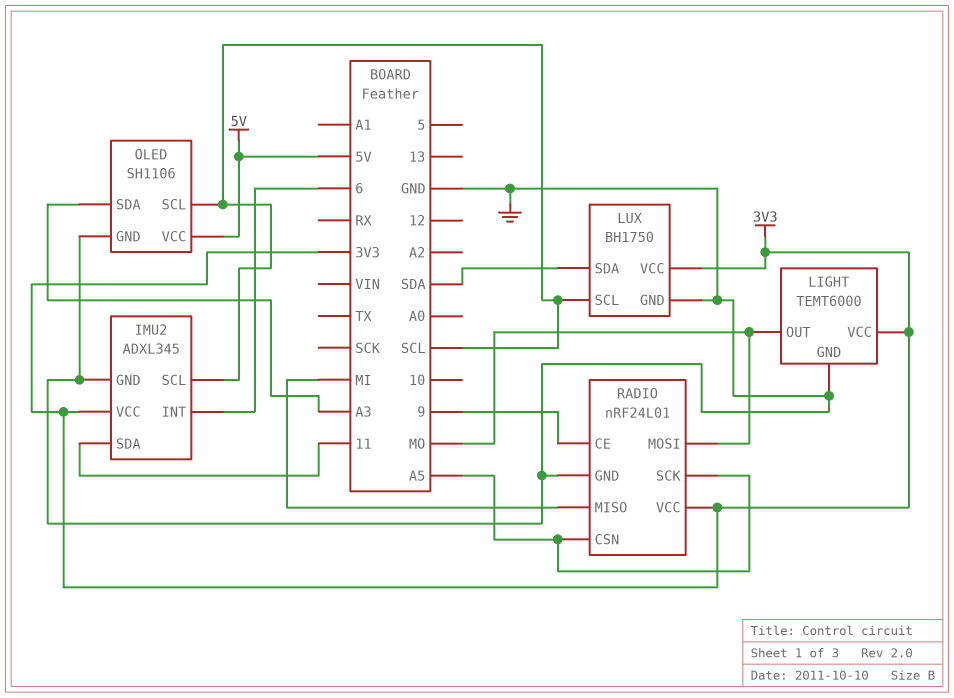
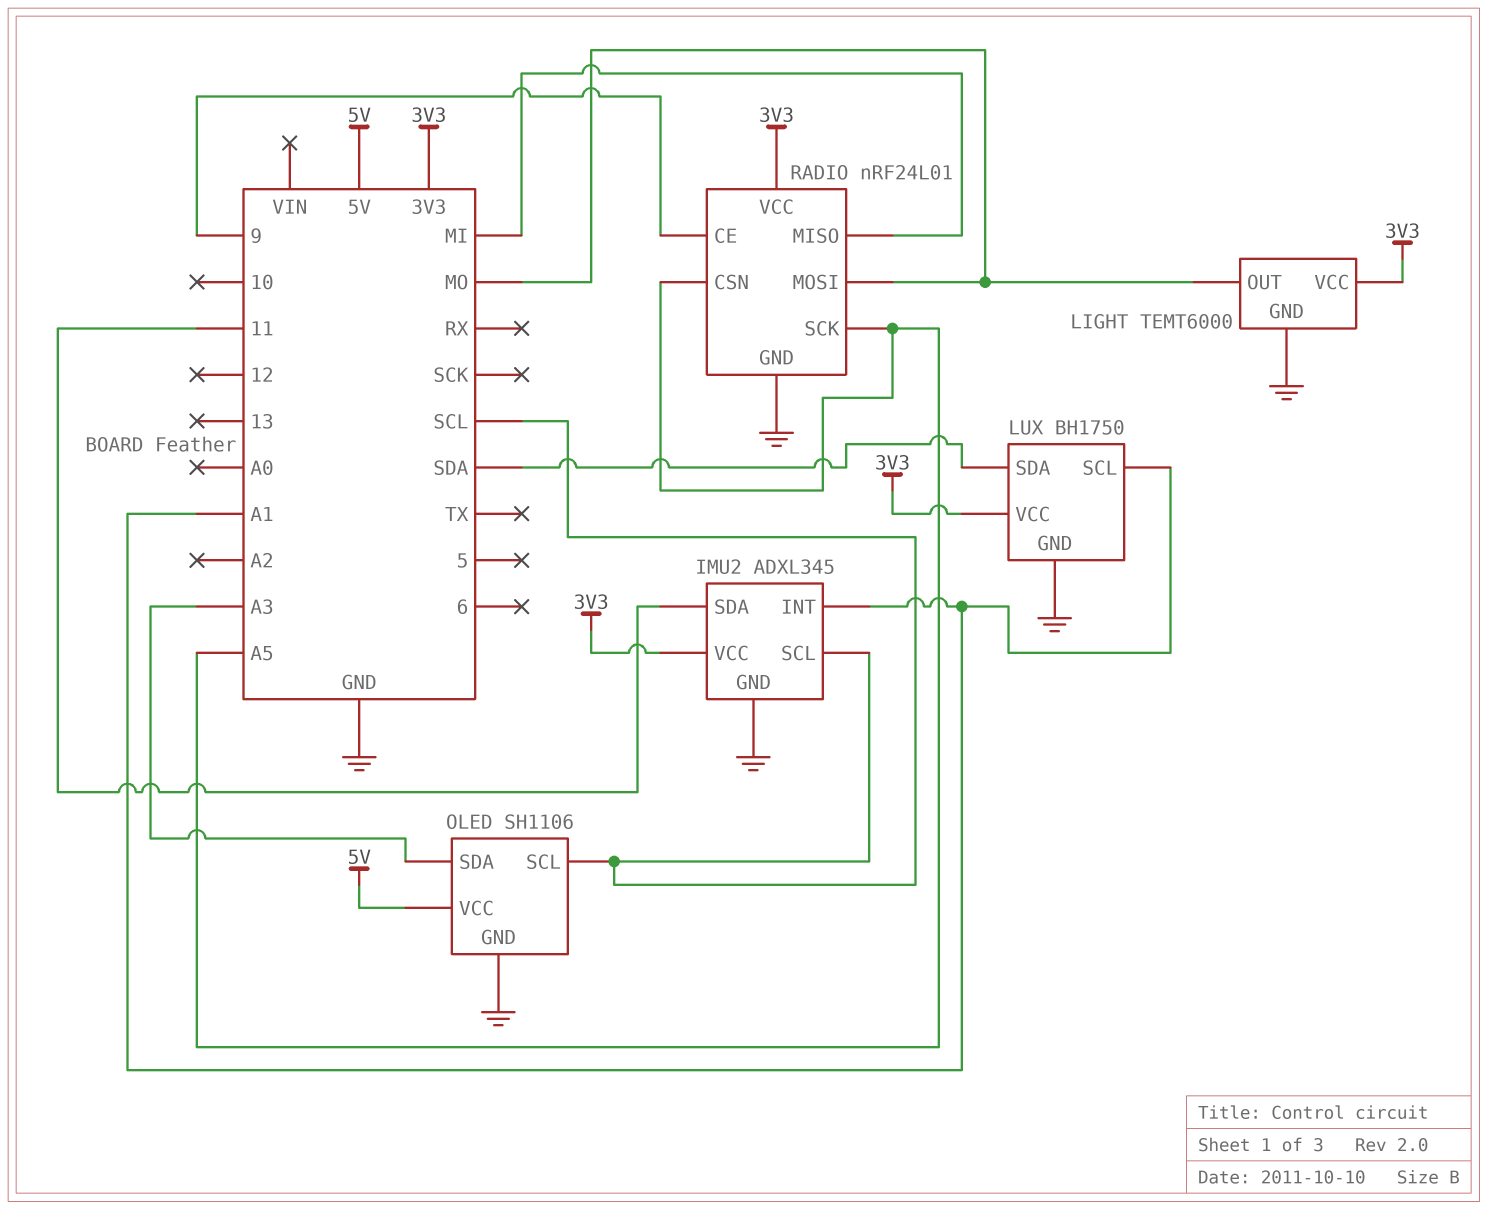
IMU2 pin INT: 6 -> A1
LUX pin SCL: SCL -> A1

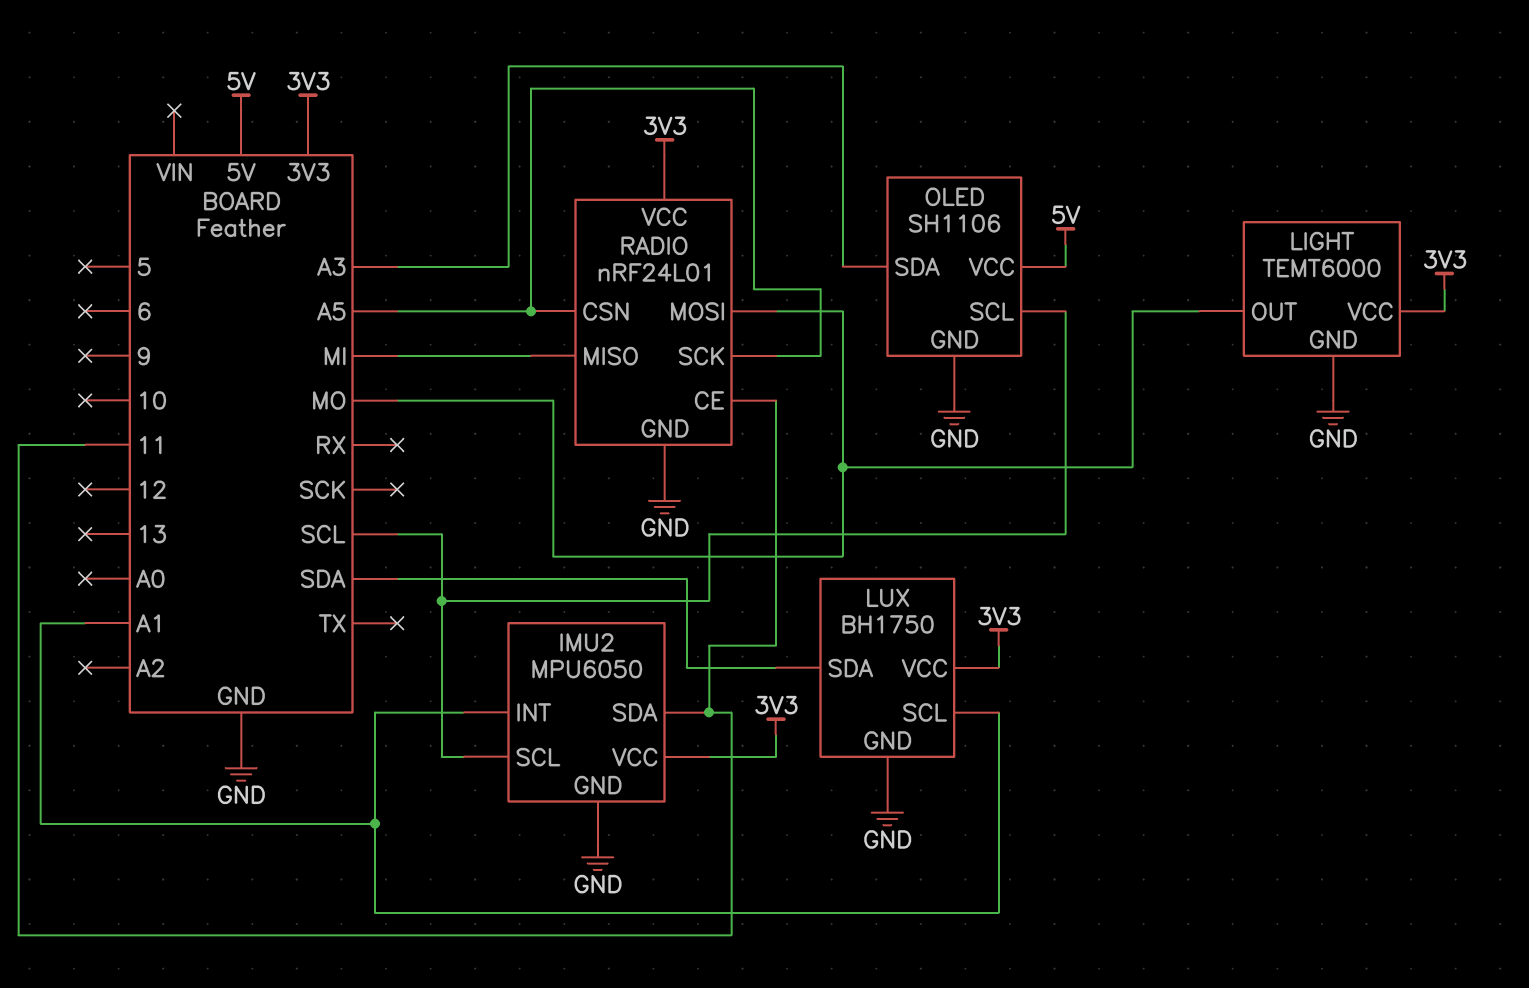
IMU2: ADXL345 -> MPU6050
RADIO pin CE: 9 -> 11

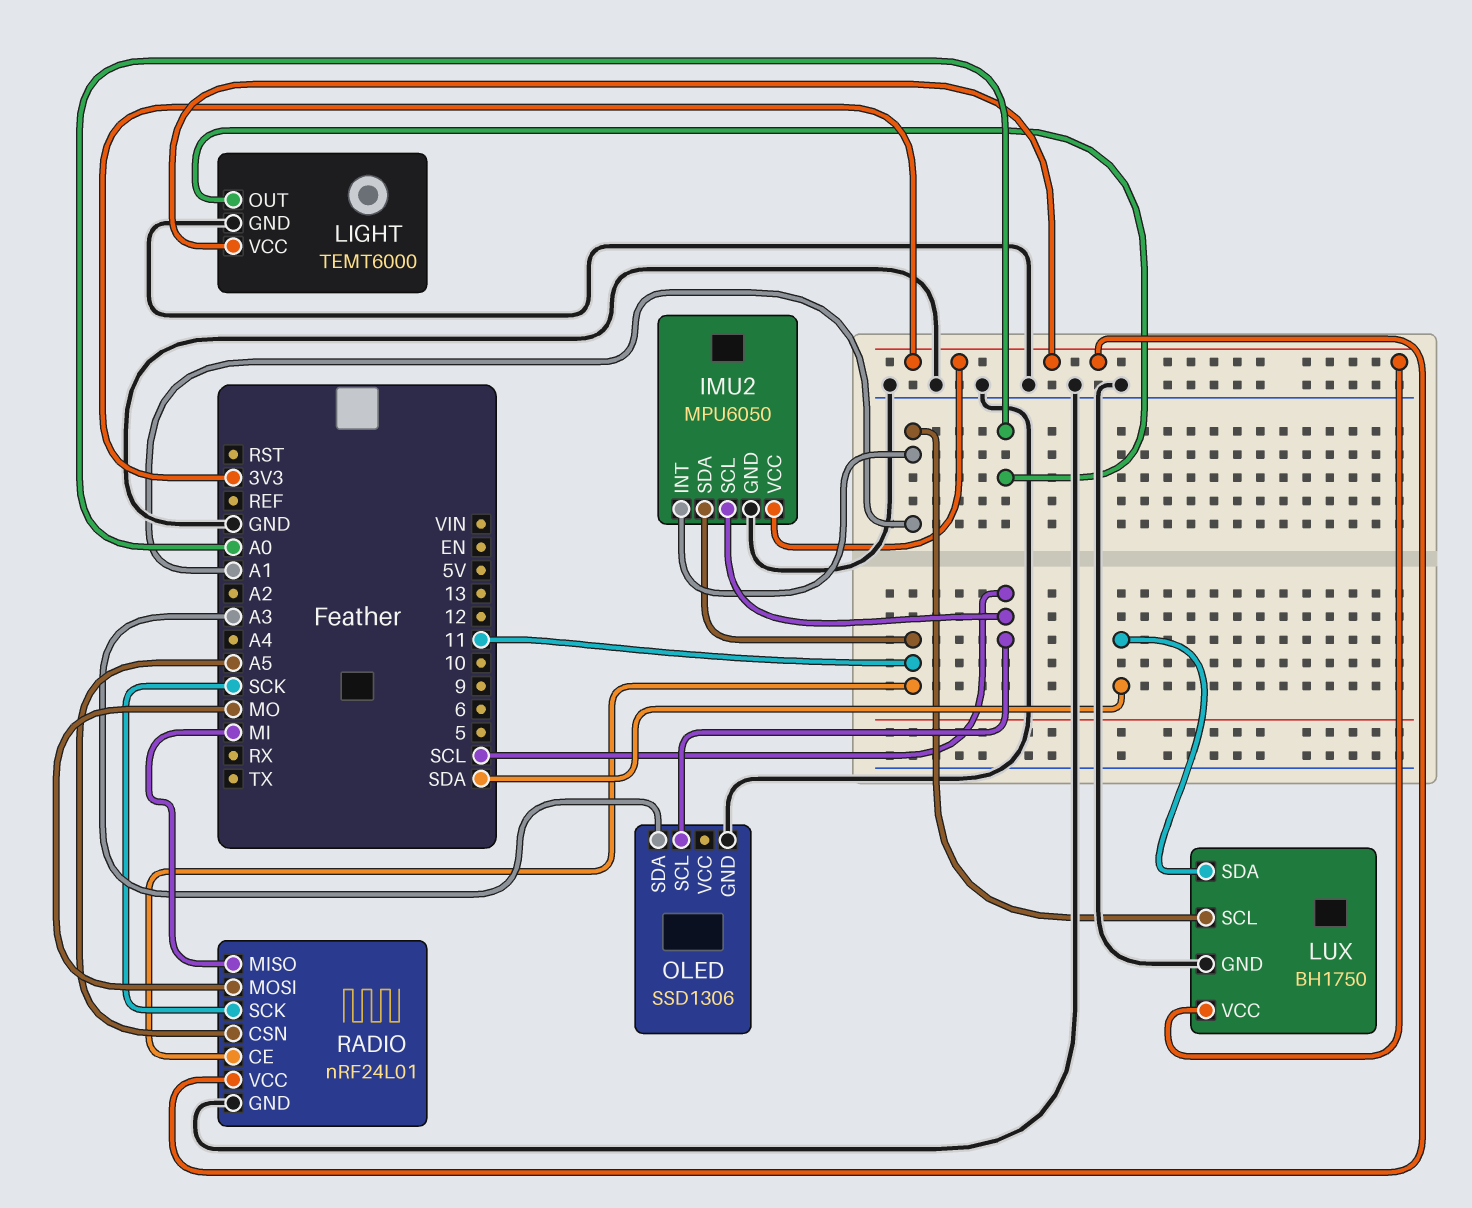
LIGHT pin OUT: MO -> A0
OLED: SH1106 -> SSD1306
OLED pin VCC: 5V -> none
RADIO pin SCK: A5 -> SCK

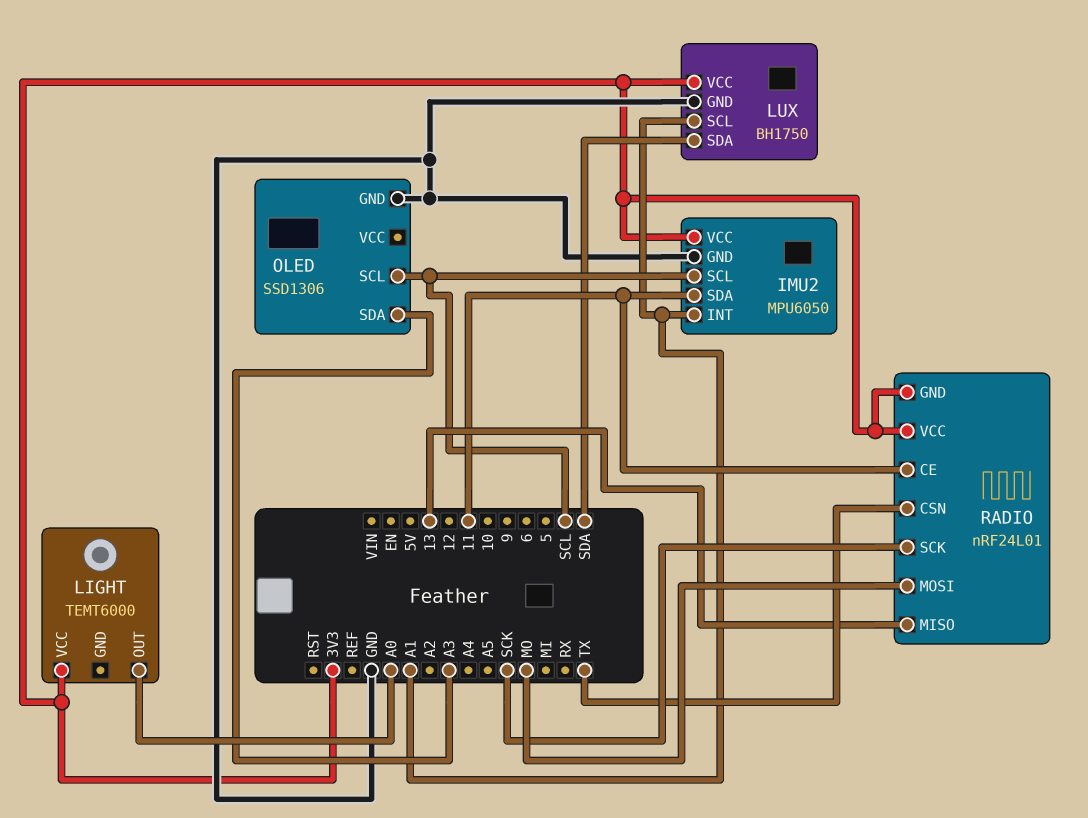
LIGHT pin GND: GND -> none
RADIO pin CSN: A5 -> TX
RADIO pin GND: GND -> 3V3
RADIO pin MISO: MI -> 13

